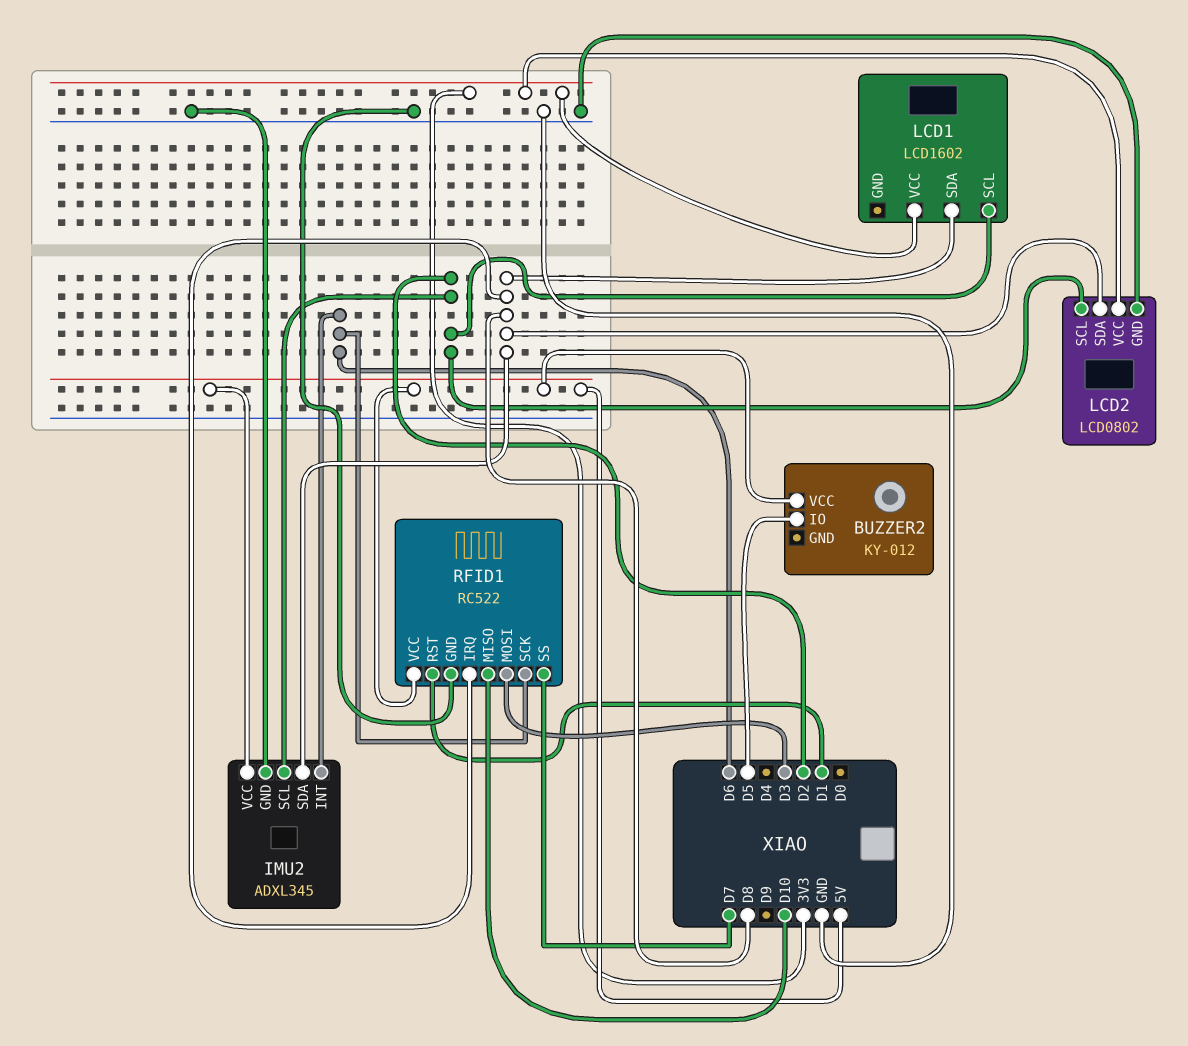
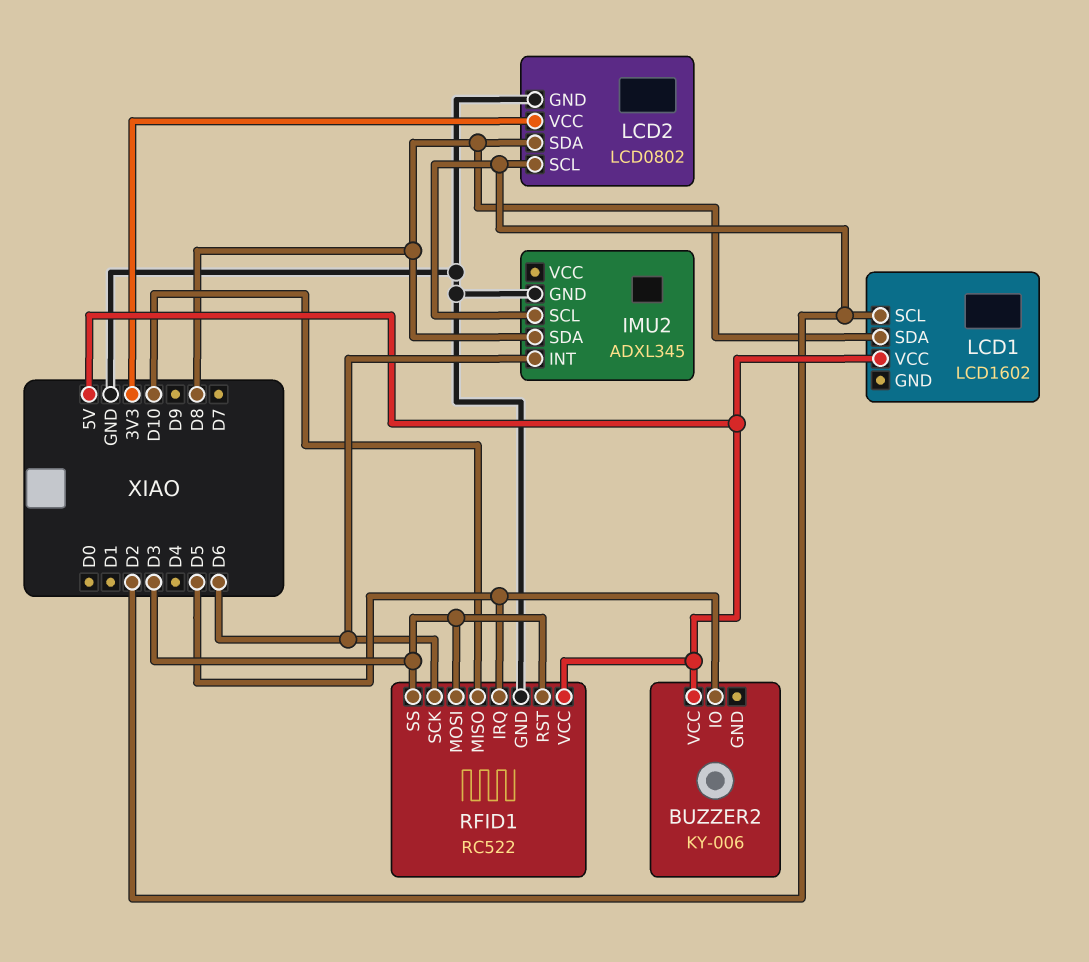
BUZZER2: KY-012 -> KY-006
IMU2 pin VCC: 5V -> none
LCD1 pin VCC: 3V3 -> 5V
RFID1 pin IRQ: D8 -> D5
RFID1 pin RST: D1 -> D3
RFID1 pin SS: D7 -> D3

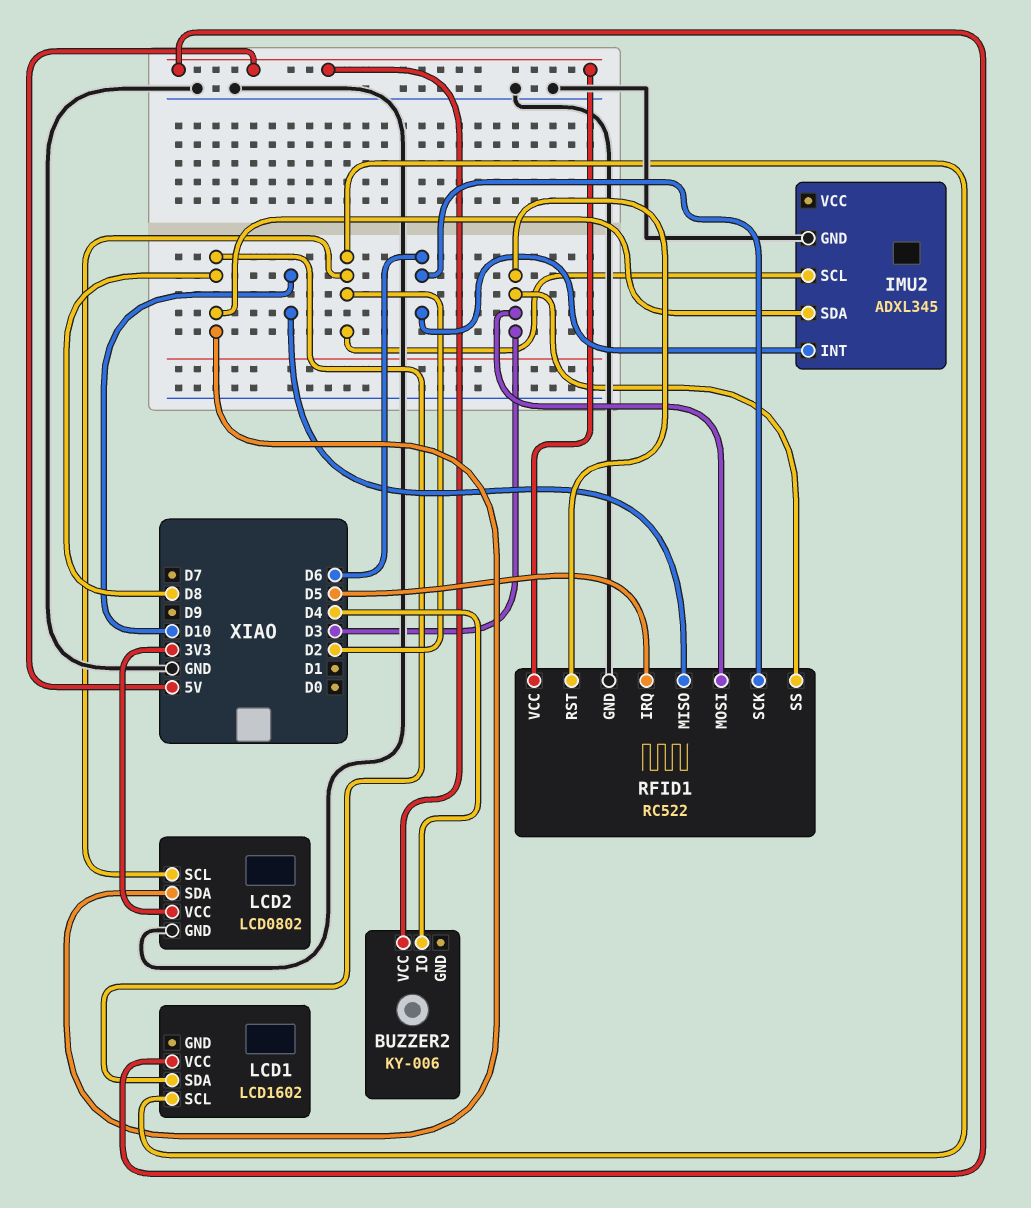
BUZZER2 pin IO: D5 -> D4

